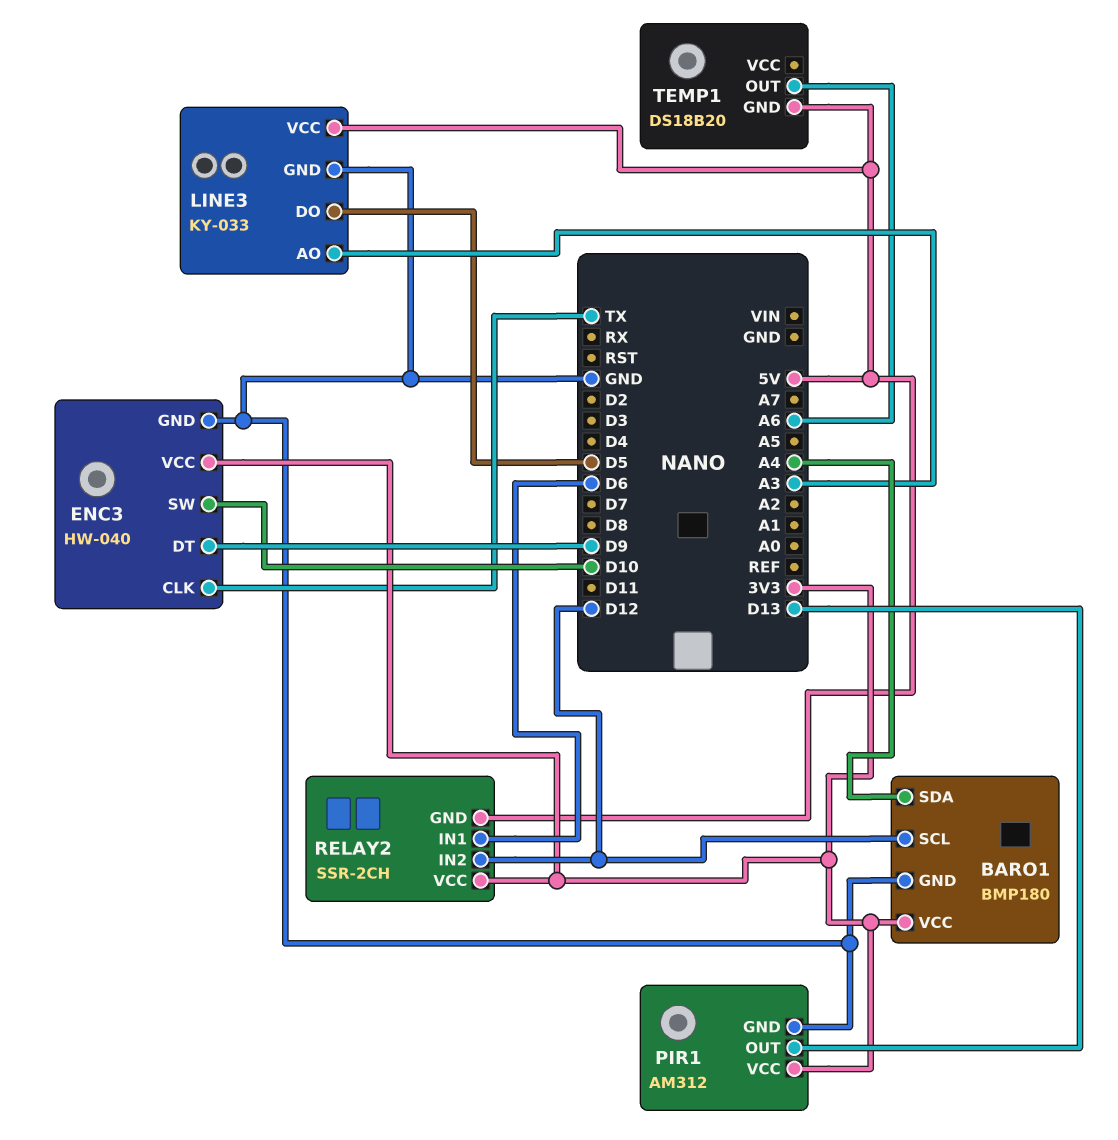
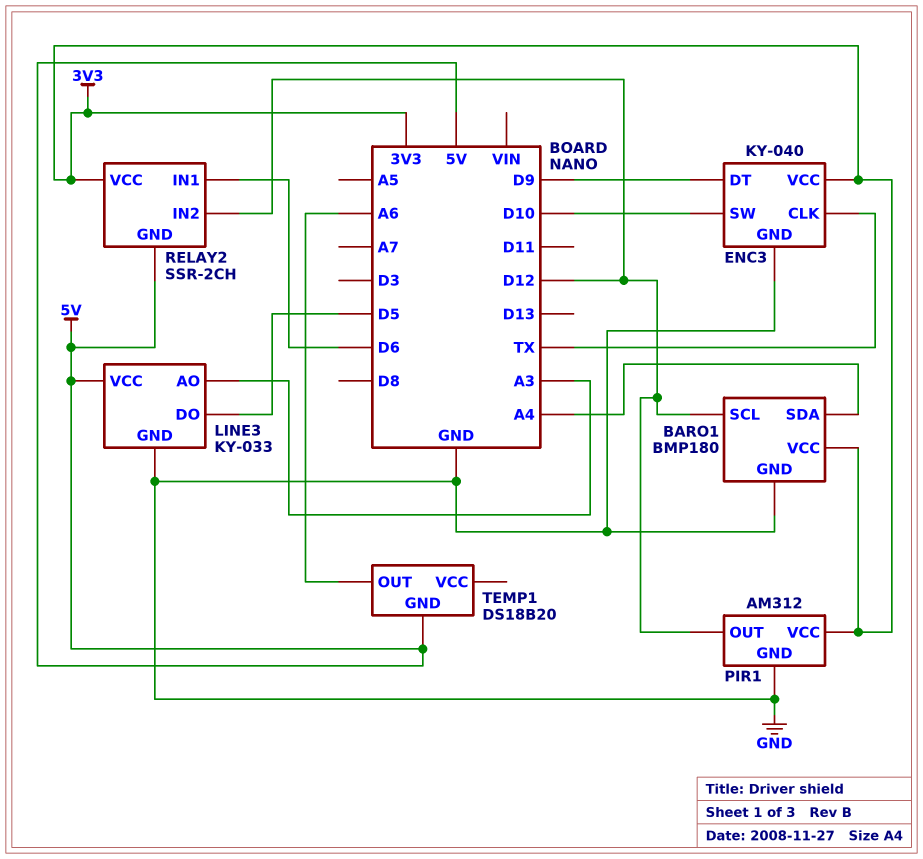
ENC3: HW-040 -> KY-040
PIR1 pin OUT: D13 -> D12

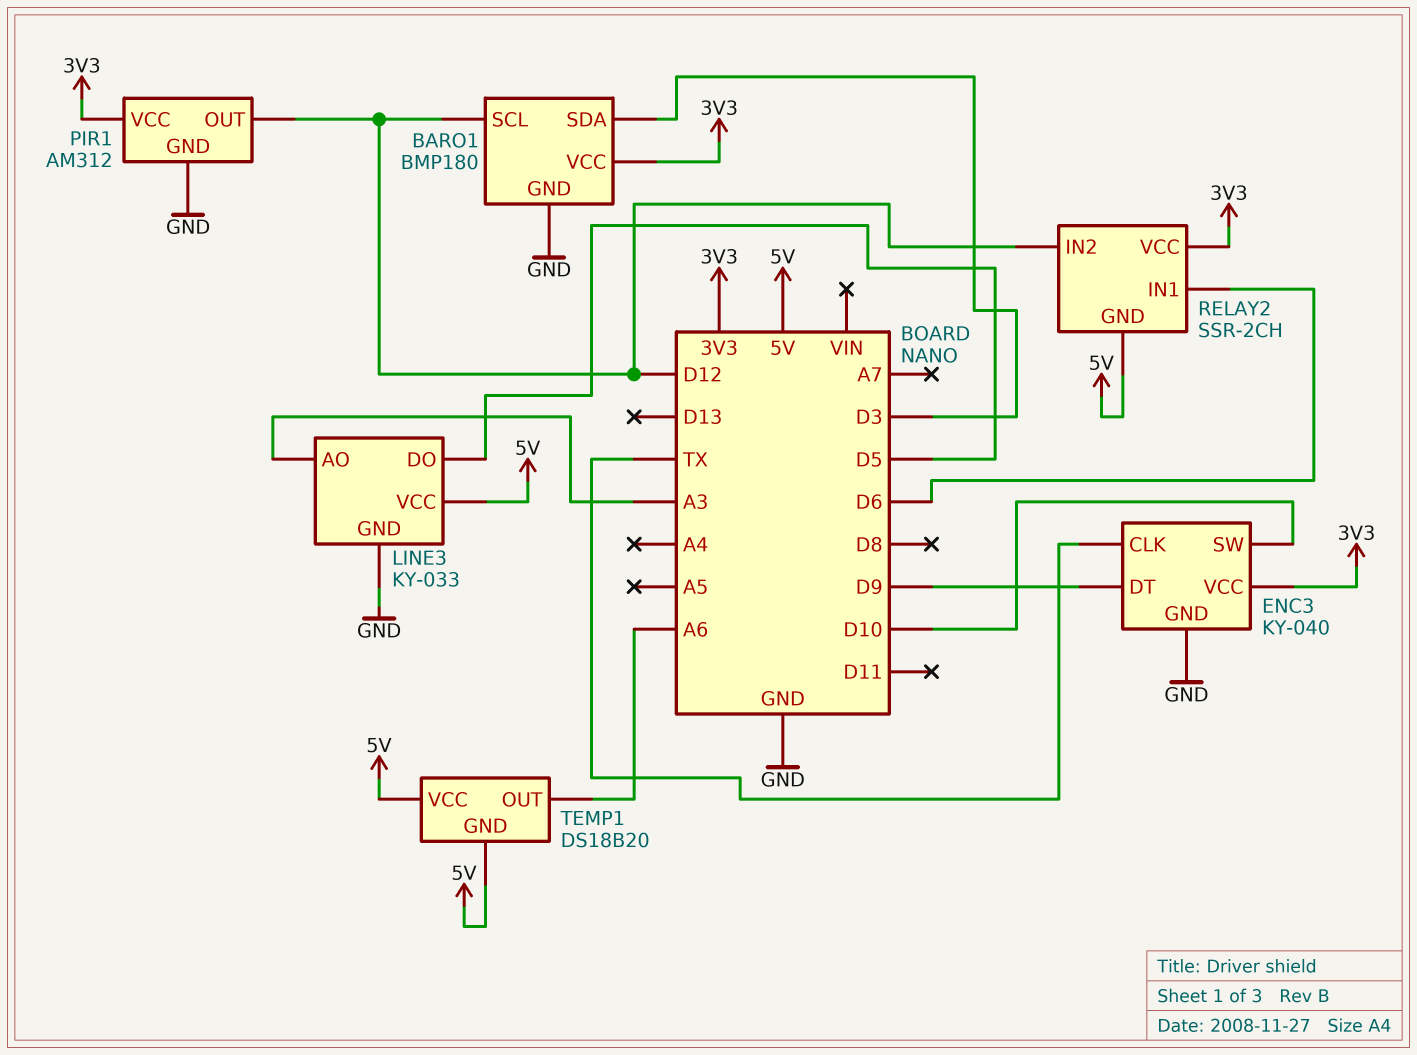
BARO1 pin SDA: A4 -> D3
TEMP1 pin VCC: none -> 5V

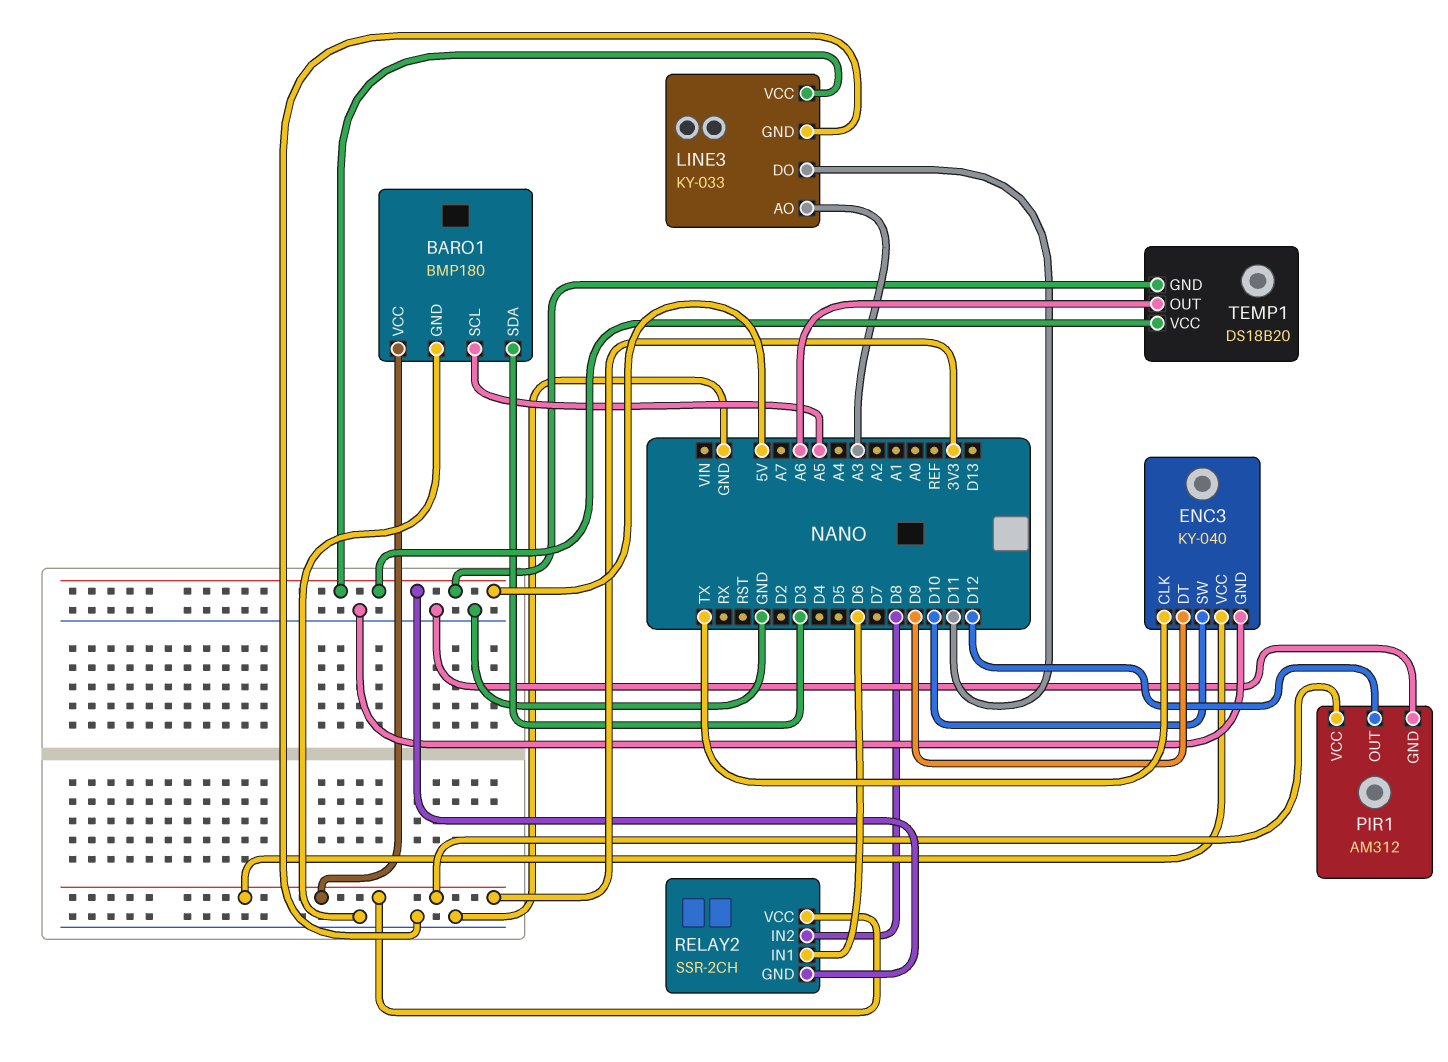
BARO1 pin SCL: D12 -> A5
LINE3 pin DO: D5 -> D11
RELAY2 pin IN2: D12 -> D8

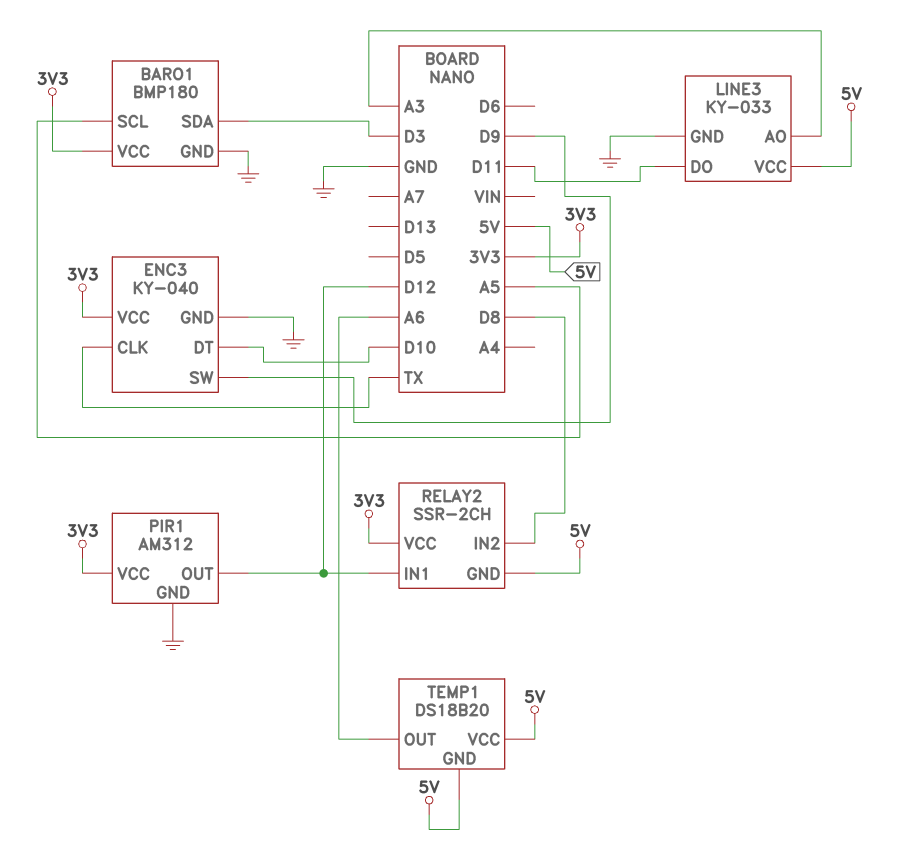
ENC3 pin DT: D9 -> D10
ENC3 pin SW: D10 -> D9
RELAY2 pin IN1: D6 -> D12

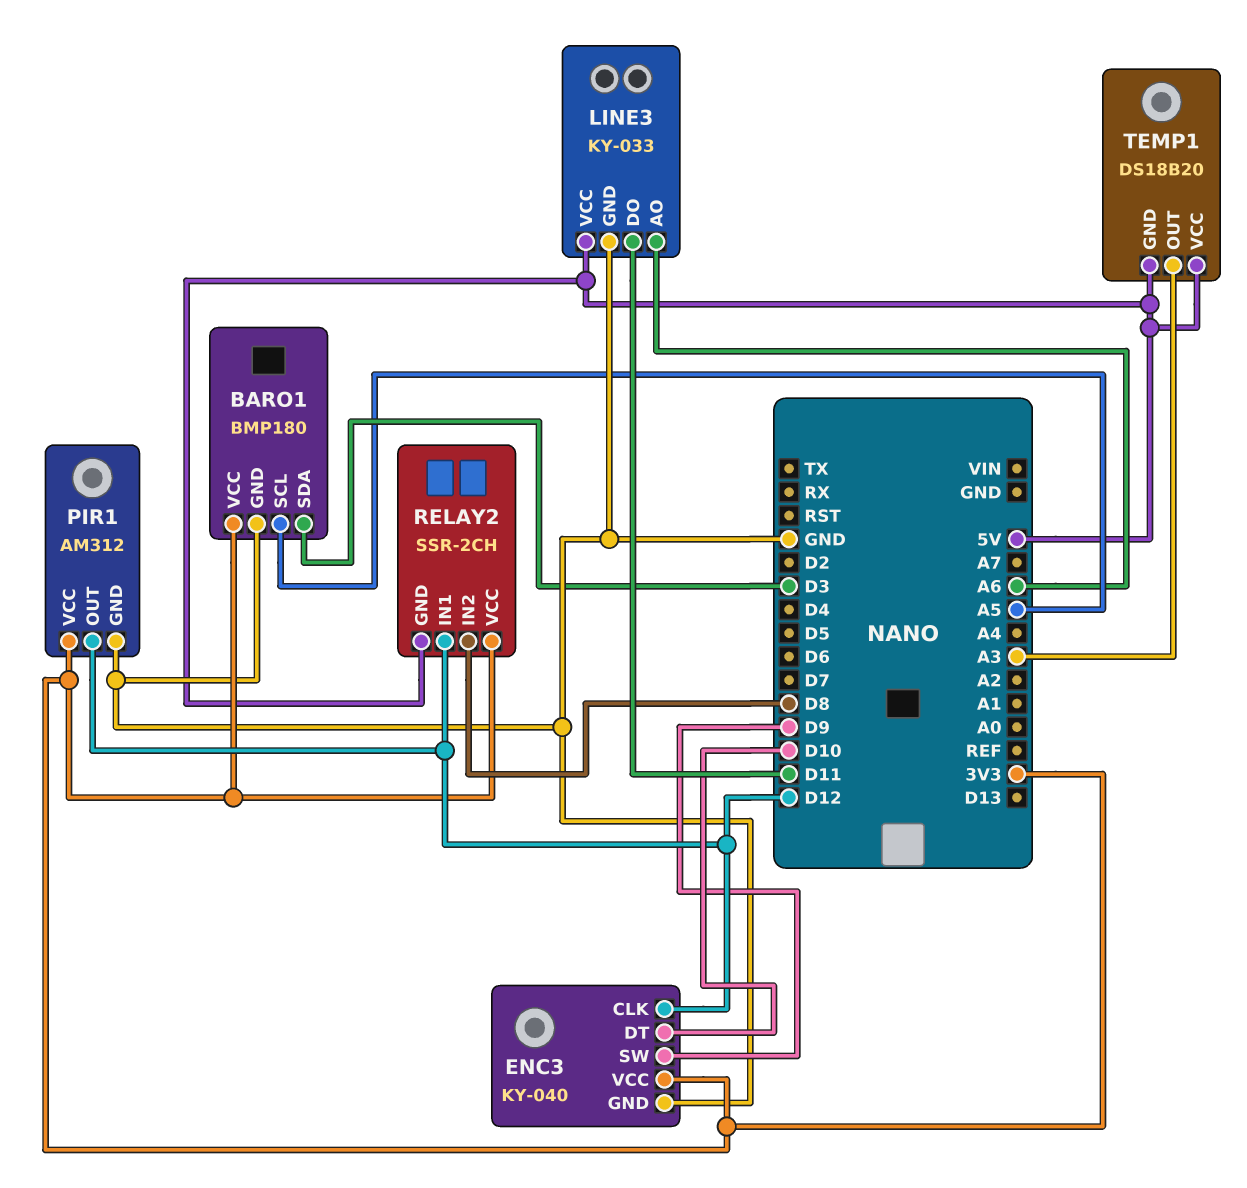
ENC3 pin CLK: TX -> D12
LINE3 pin AO: A3 -> A6
TEMP1 pin OUT: A6 -> A3

